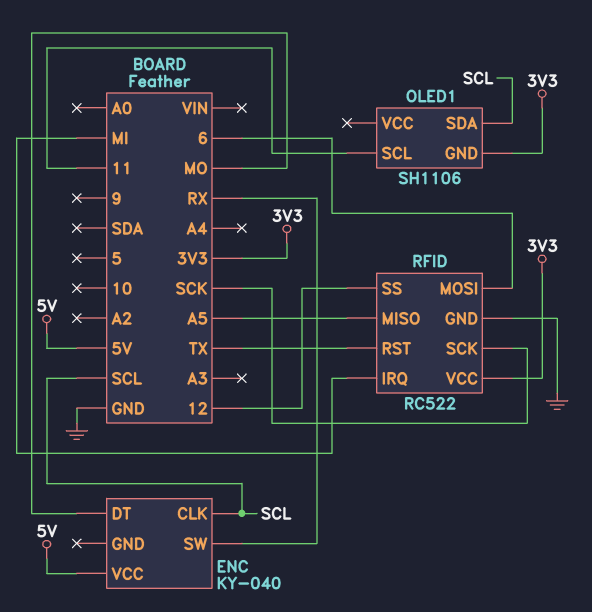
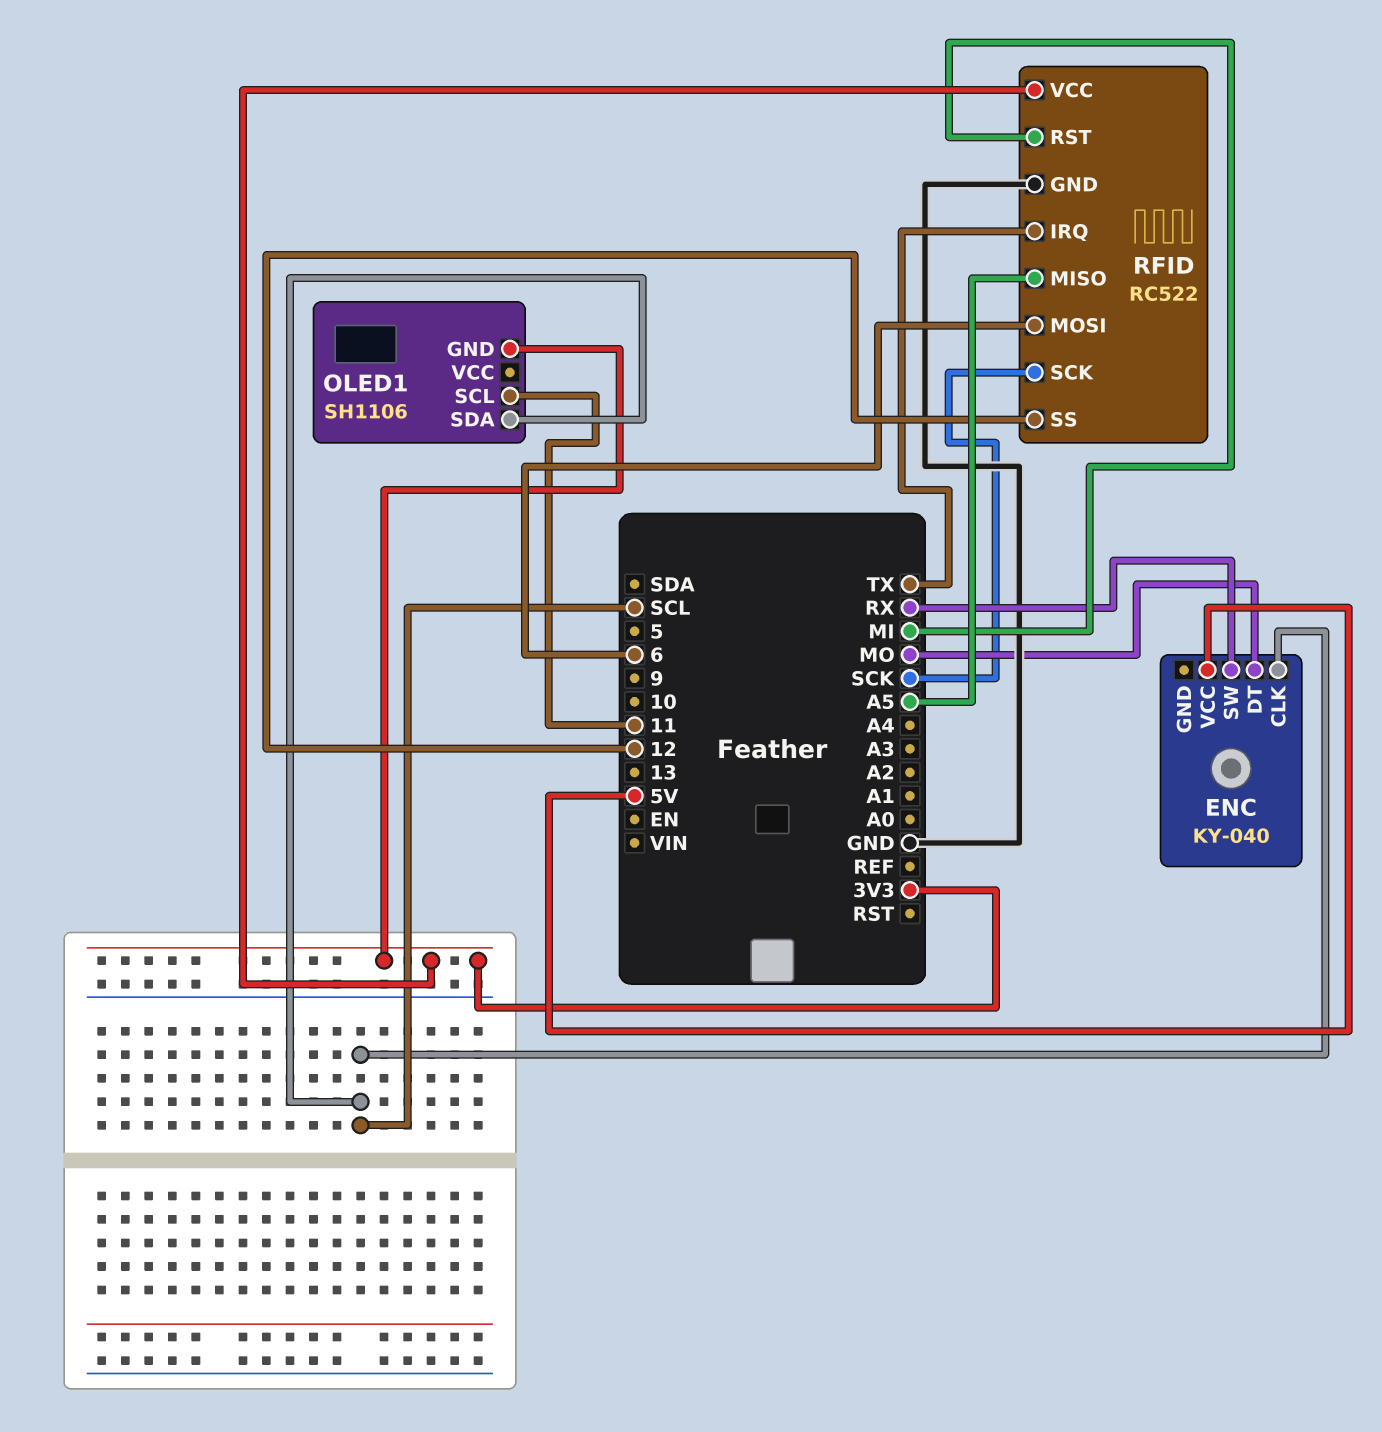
RFID pin IRQ: MI -> TX
RFID pin RST: TX -> MI

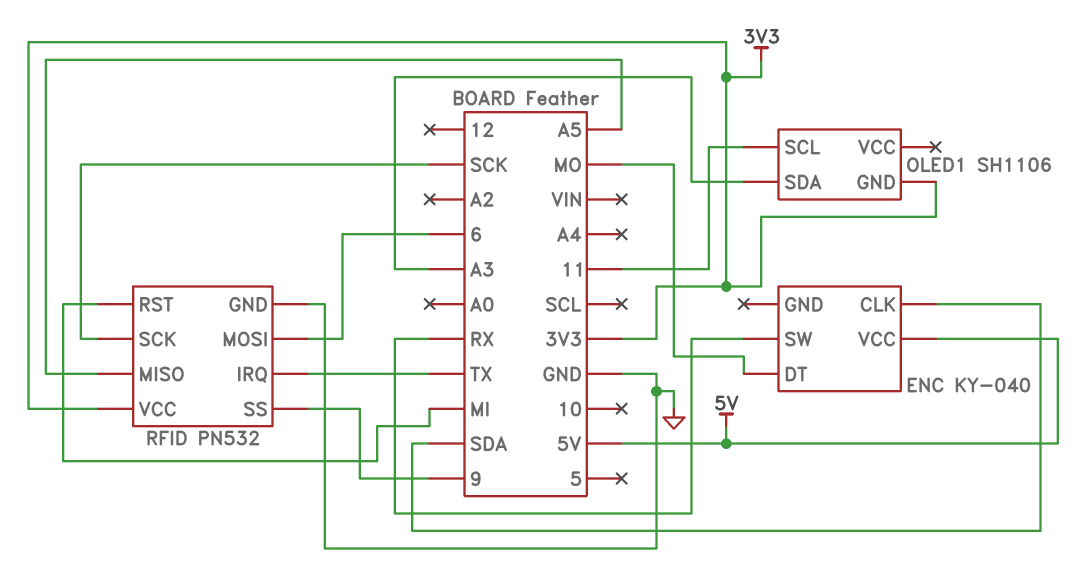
ENC pin CLK: SCL -> SDA
OLED1 pin SDA: SCL -> A3
RFID: RC522 -> PN532
RFID pin SS: 12 -> 9

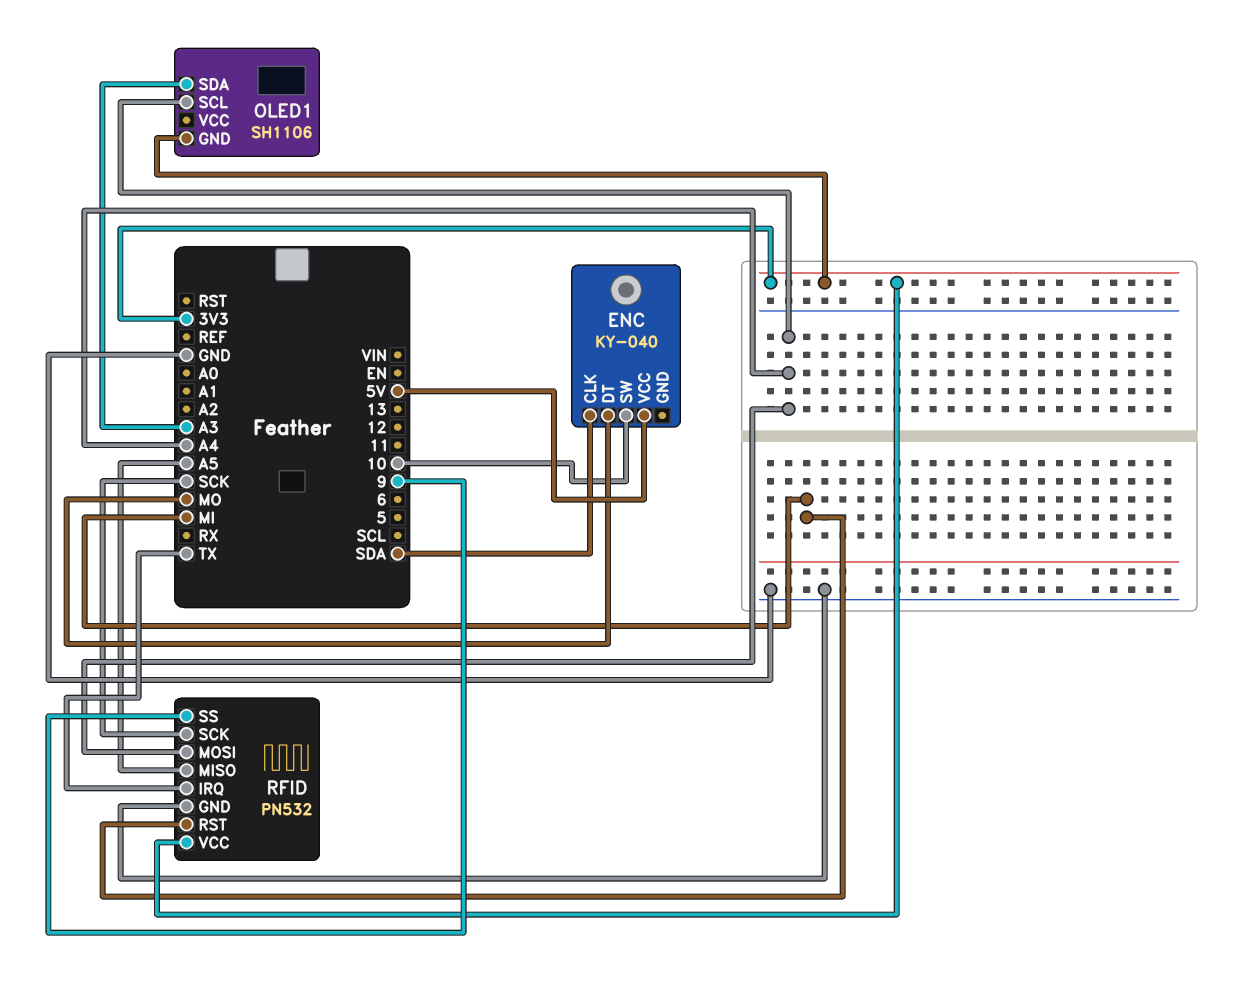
ENC pin SW: RX -> 10
OLED1 pin SCL: 11 -> A4
RFID pin MOSI: 6 -> A4

